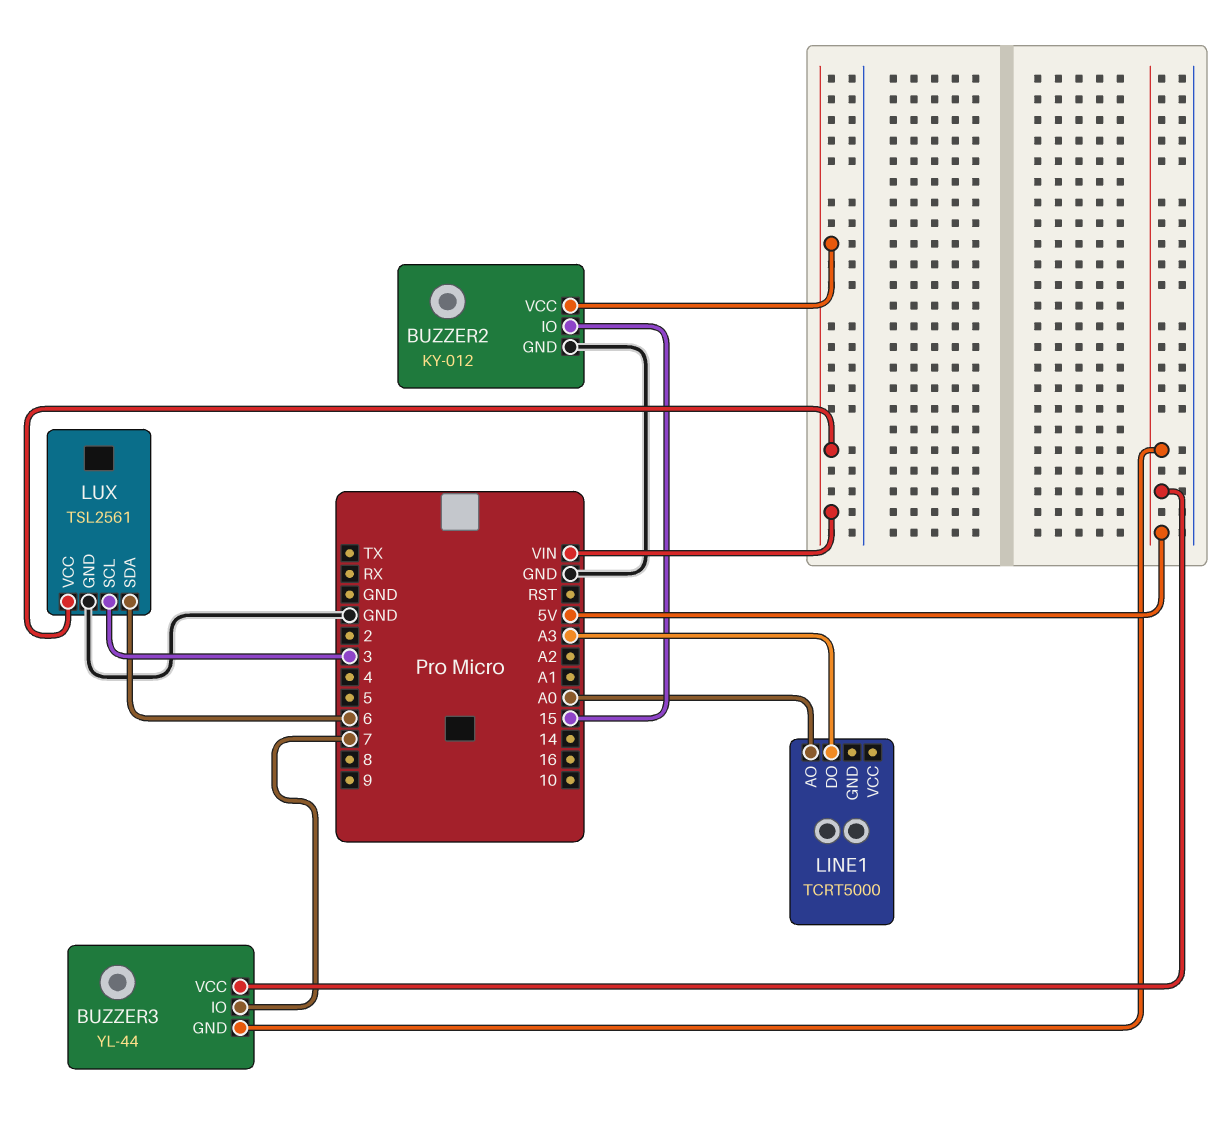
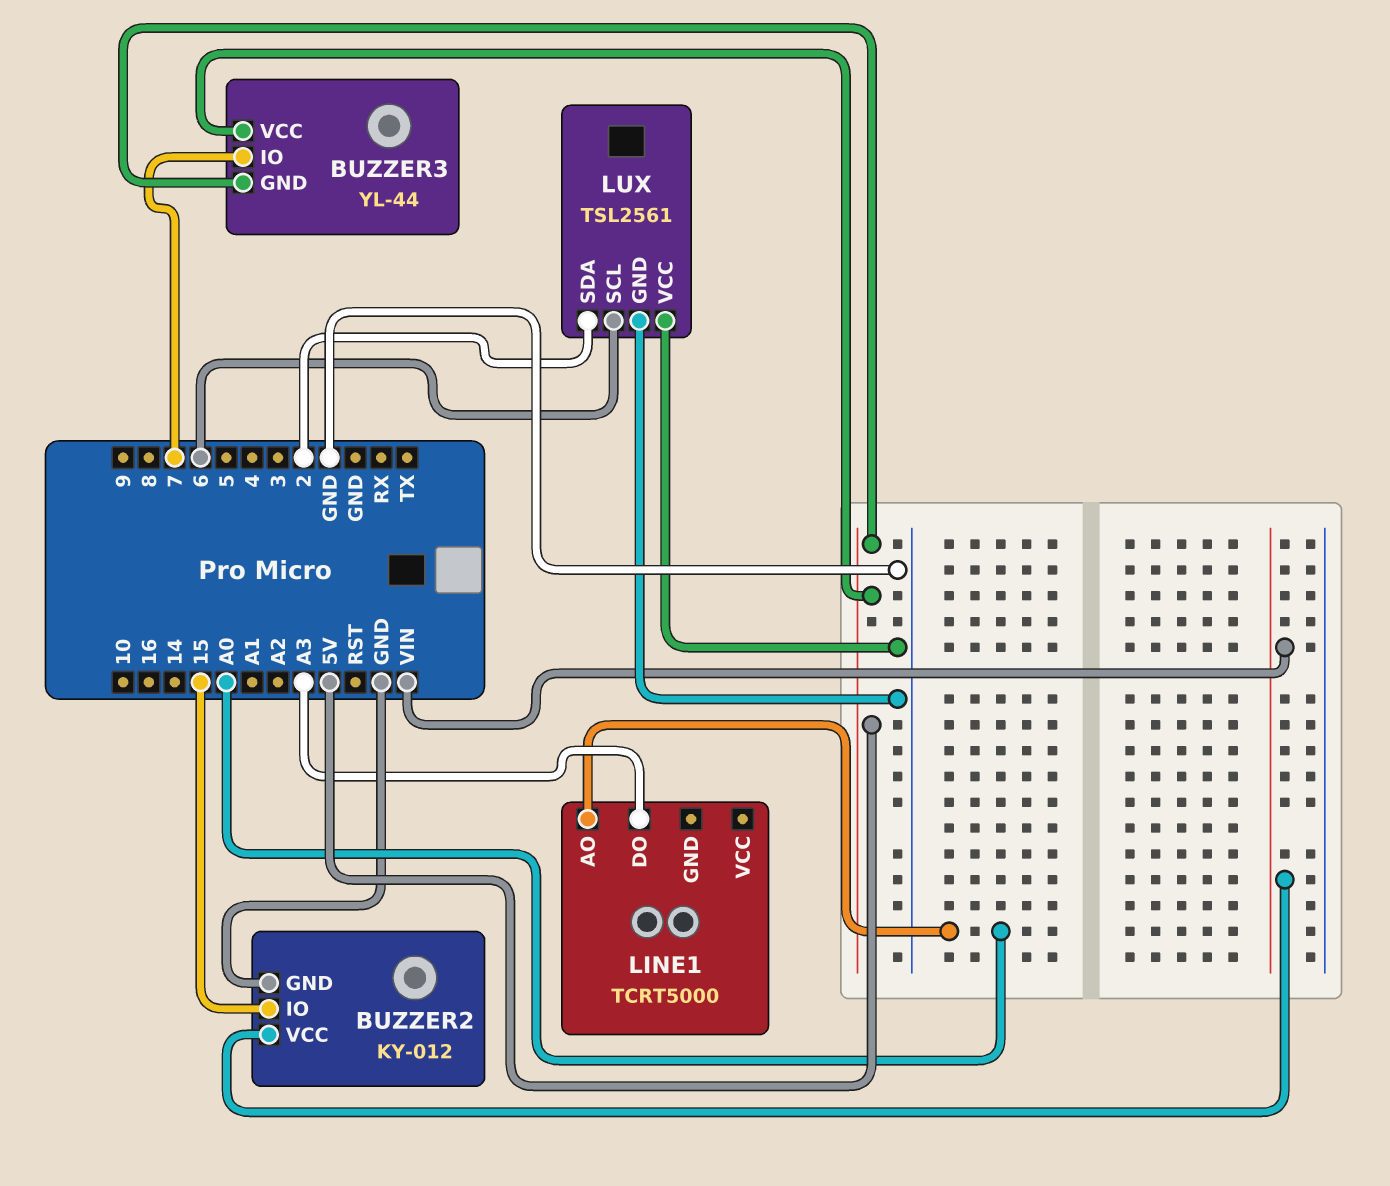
LUX pin SCL: 3 -> 6
LUX pin SDA: 6 -> 2
LUX pin VCC: VIN -> GND

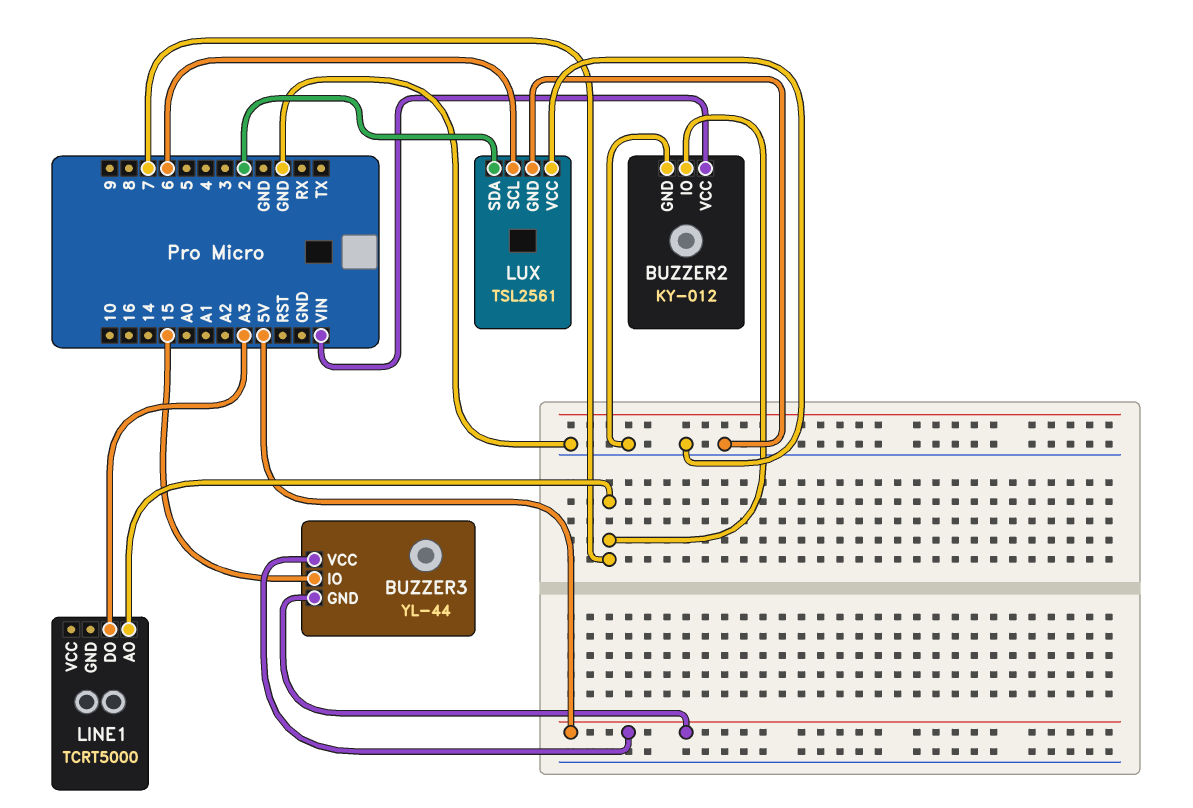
BUZZER2 pin IO: 15 -> 7
BUZZER3 pin IO: 7 -> 15
LINE1 pin AO: A0 -> 7

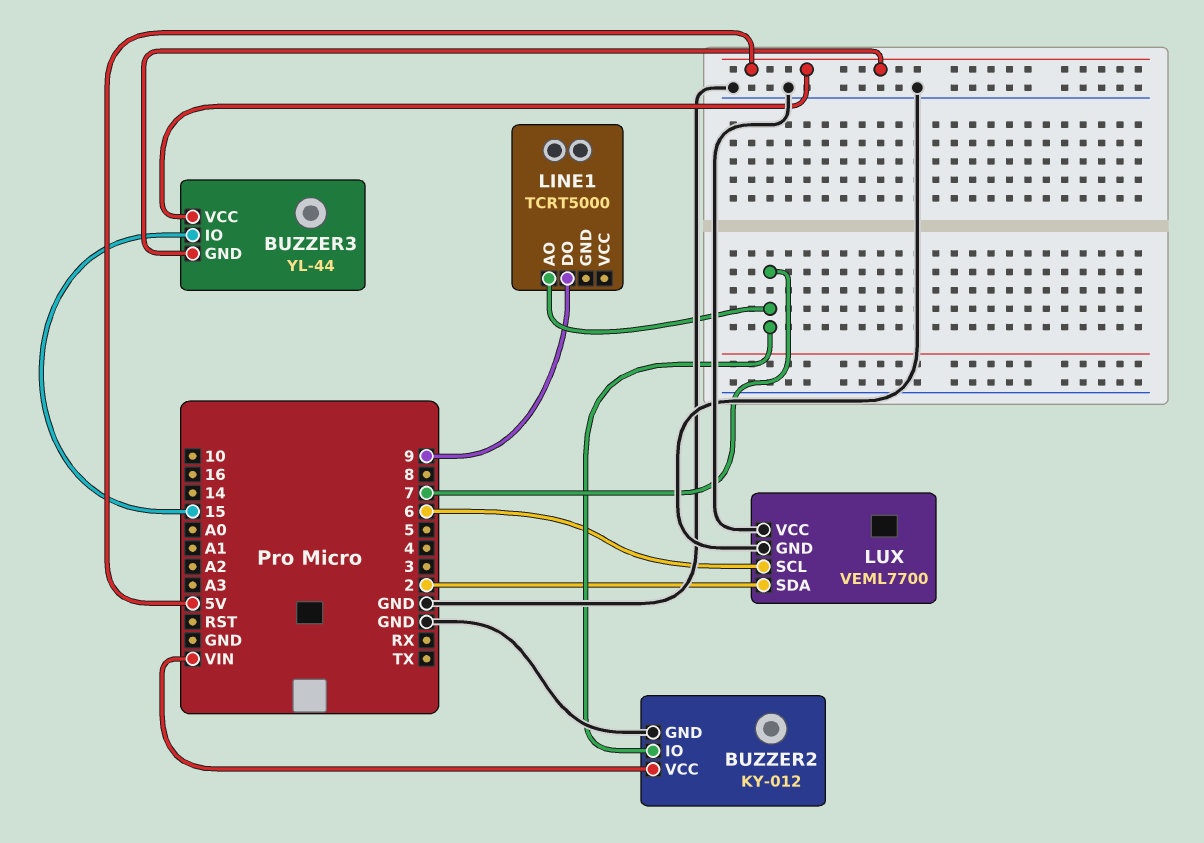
LINE1 pin DO: A3 -> 9
LUX: TSL2561 -> VEML7700

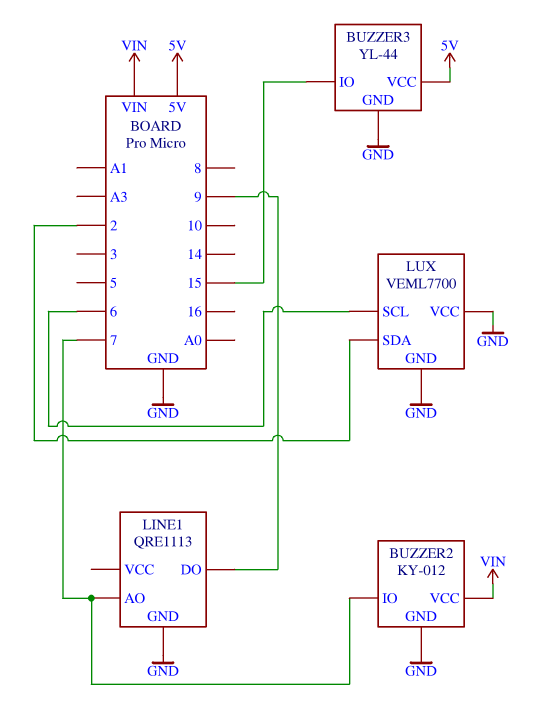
BUZZER3 pin GND: 5V -> GND
LINE1: TCRT5000 -> QRE1113
LINE1 pin GND: none -> GND

